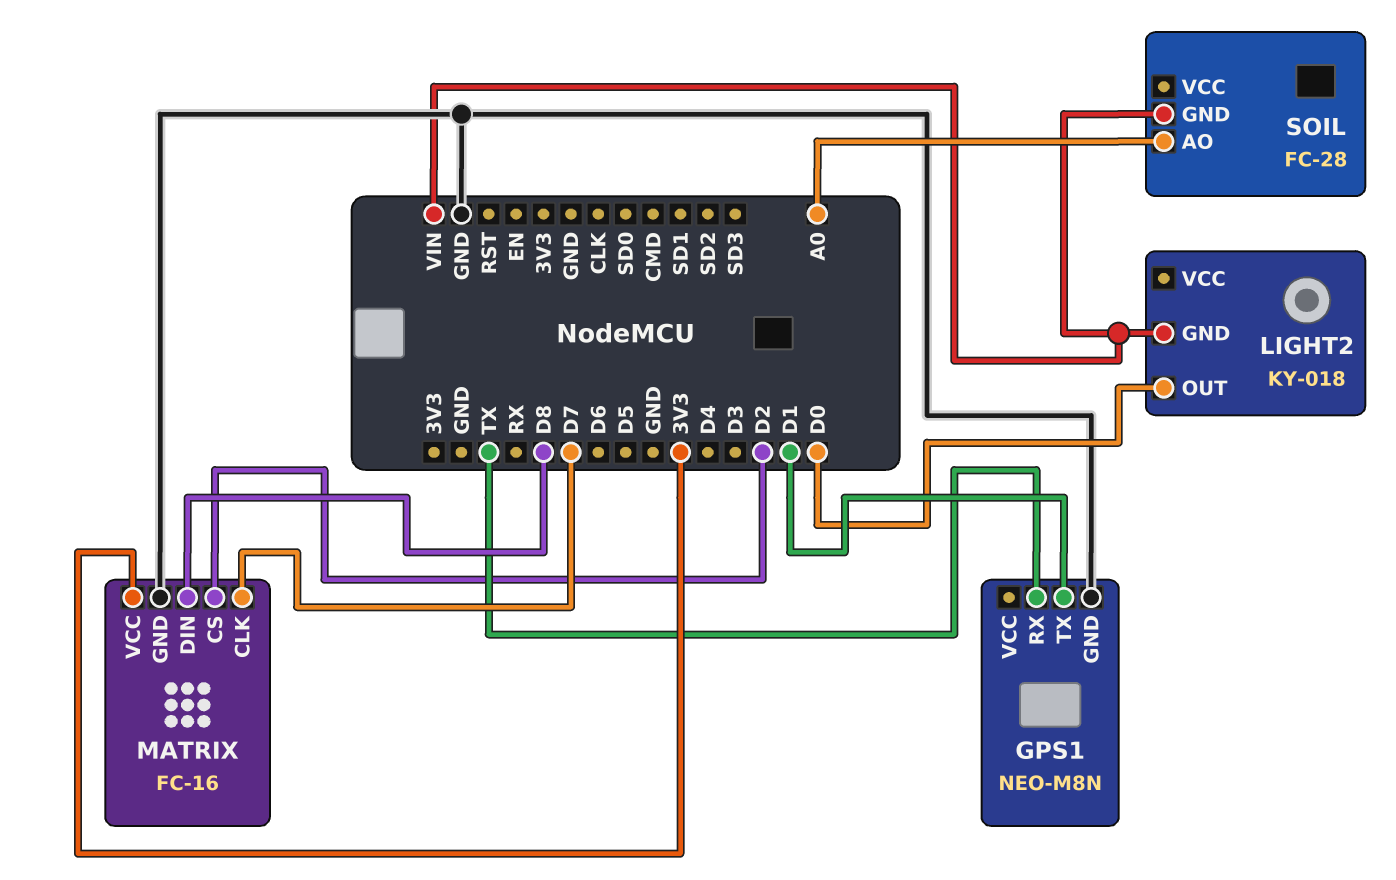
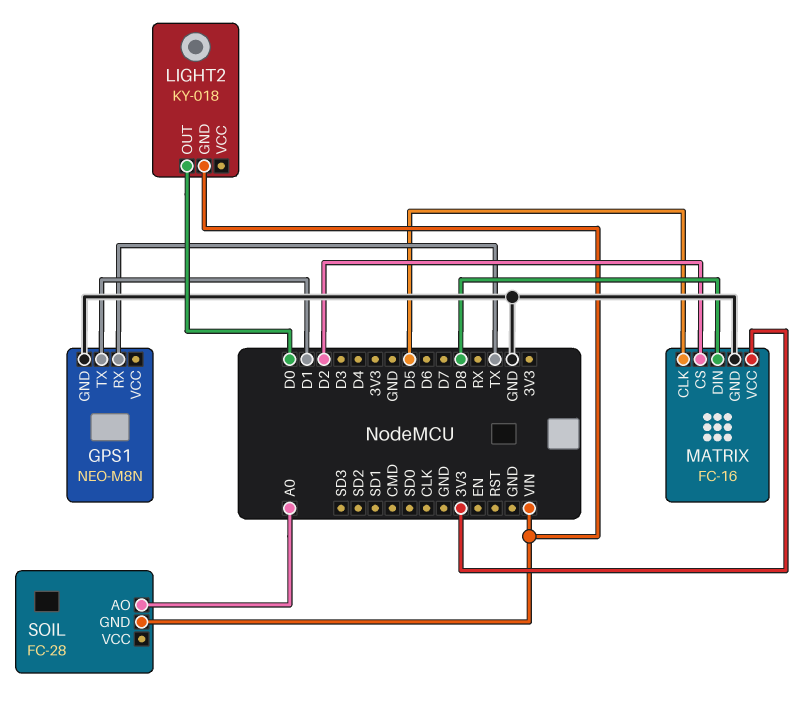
MATRIX pin CLK: D7 -> D5

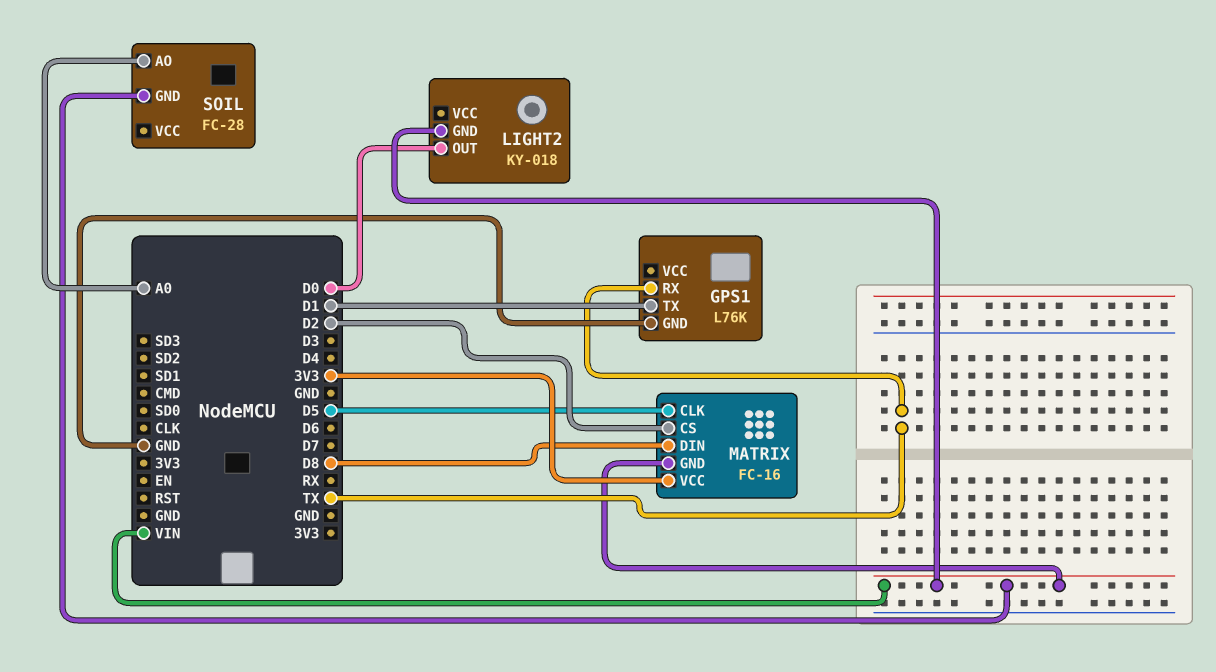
GPS1: NEO-M8N -> L76K
MATRIX pin GND: GND -> VIN

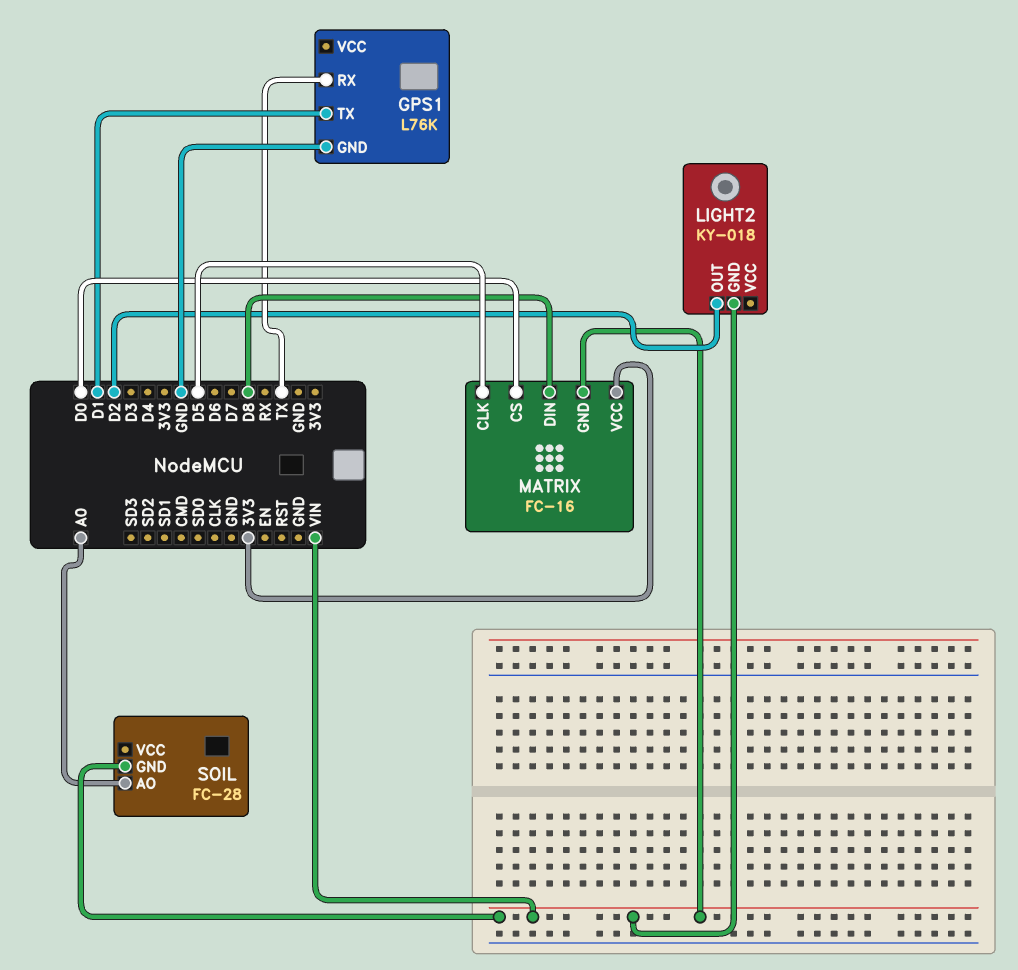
LIGHT2 pin OUT: D0 -> D2
MATRIX pin CS: D2 -> D0

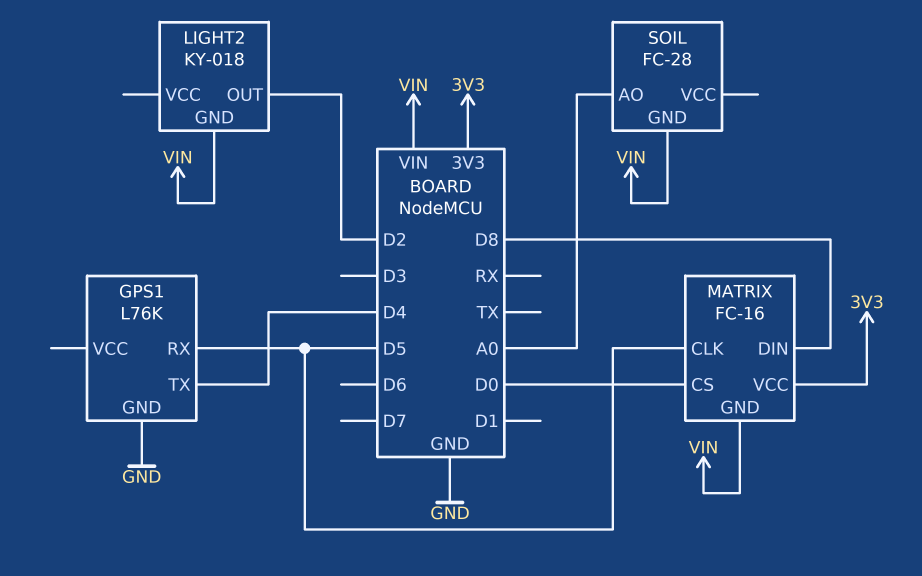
GPS1 pin RX: TX -> D5
GPS1 pin TX: D1 -> D4

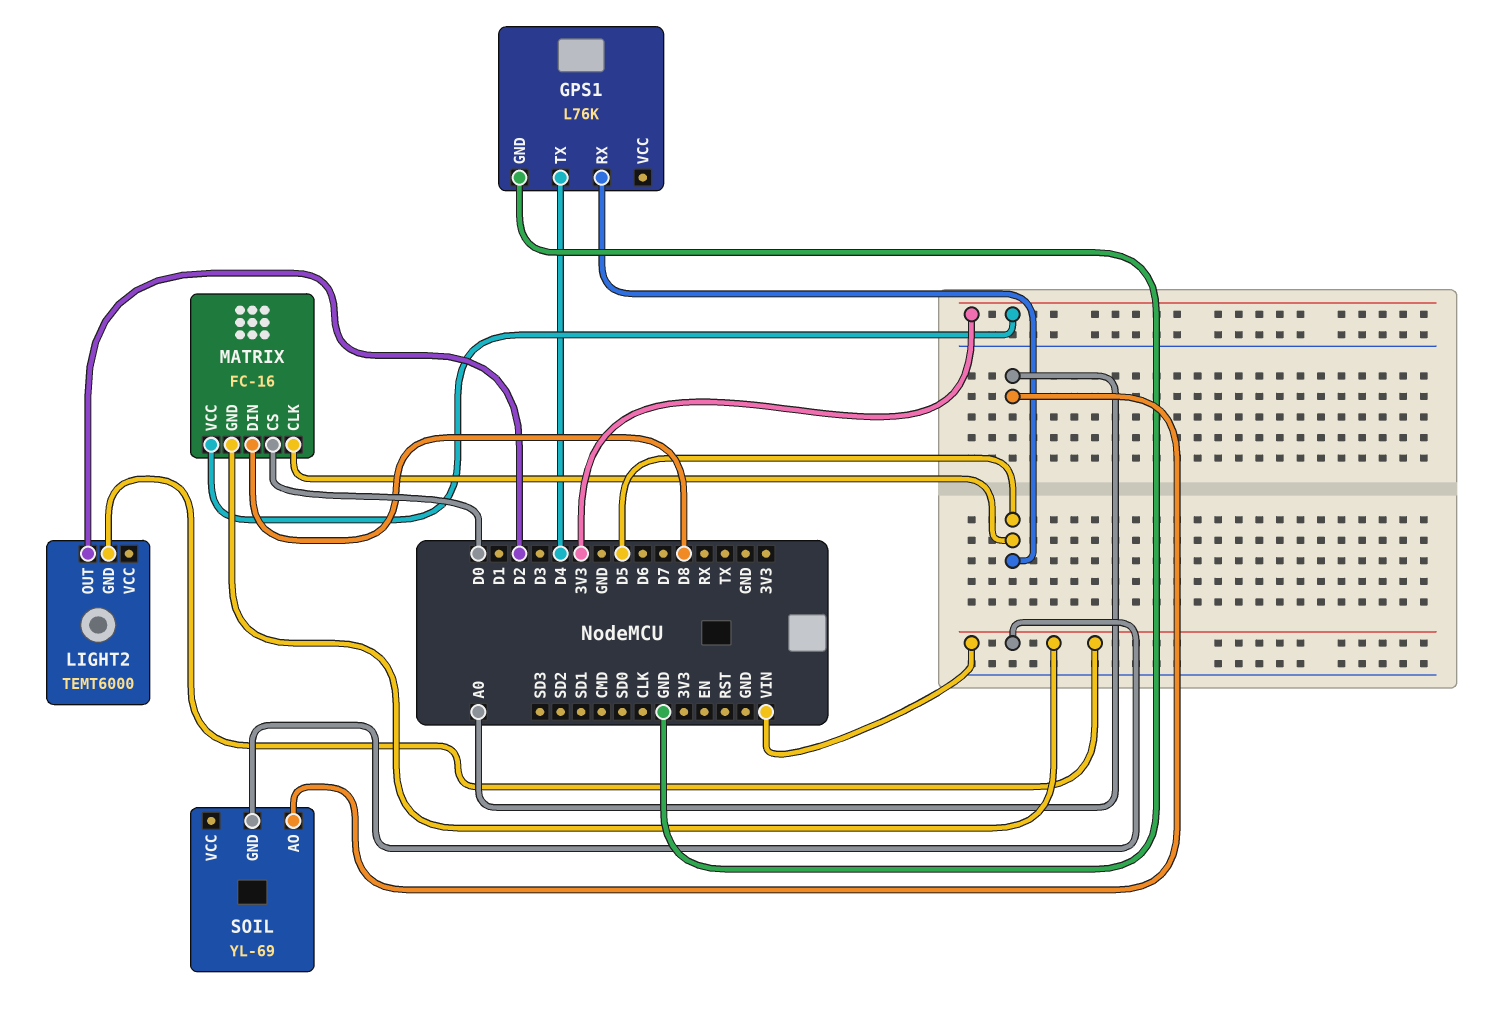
LIGHT2: KY-018 -> TEMT6000
SOIL: FC-28 -> YL-69

